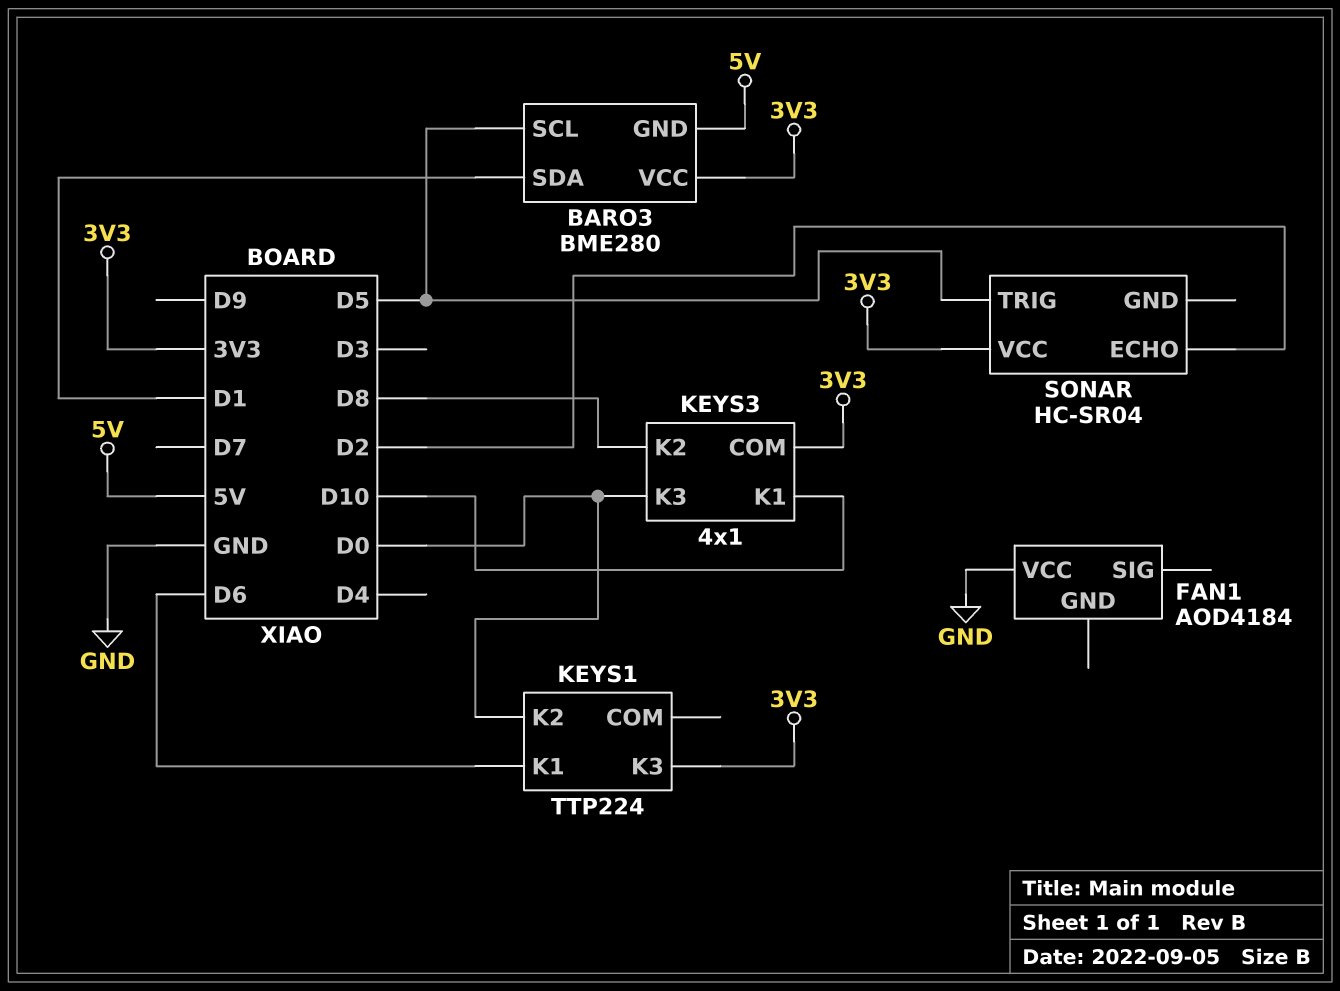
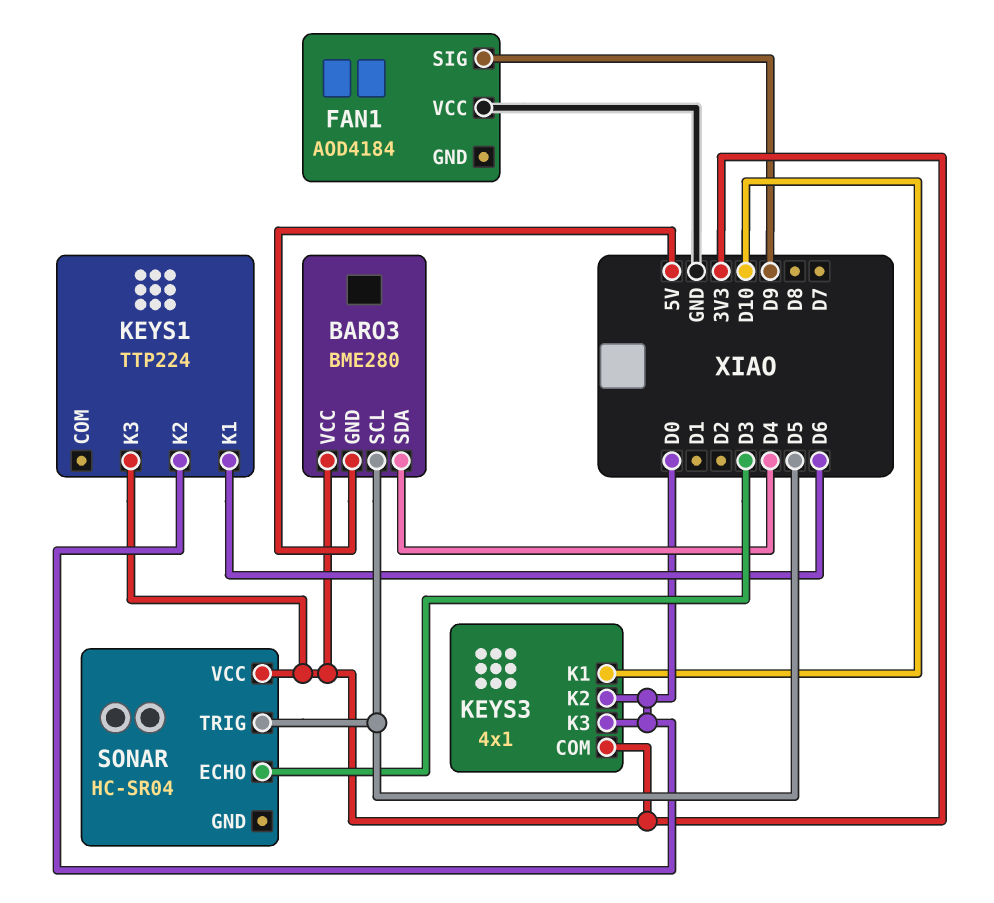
BARO3 pin SDA: D1 -> D4
FAN1 pin SIG: none -> D9
KEYS3 pin K2: D8 -> D0
SONAR pin ECHO: D2 -> D3

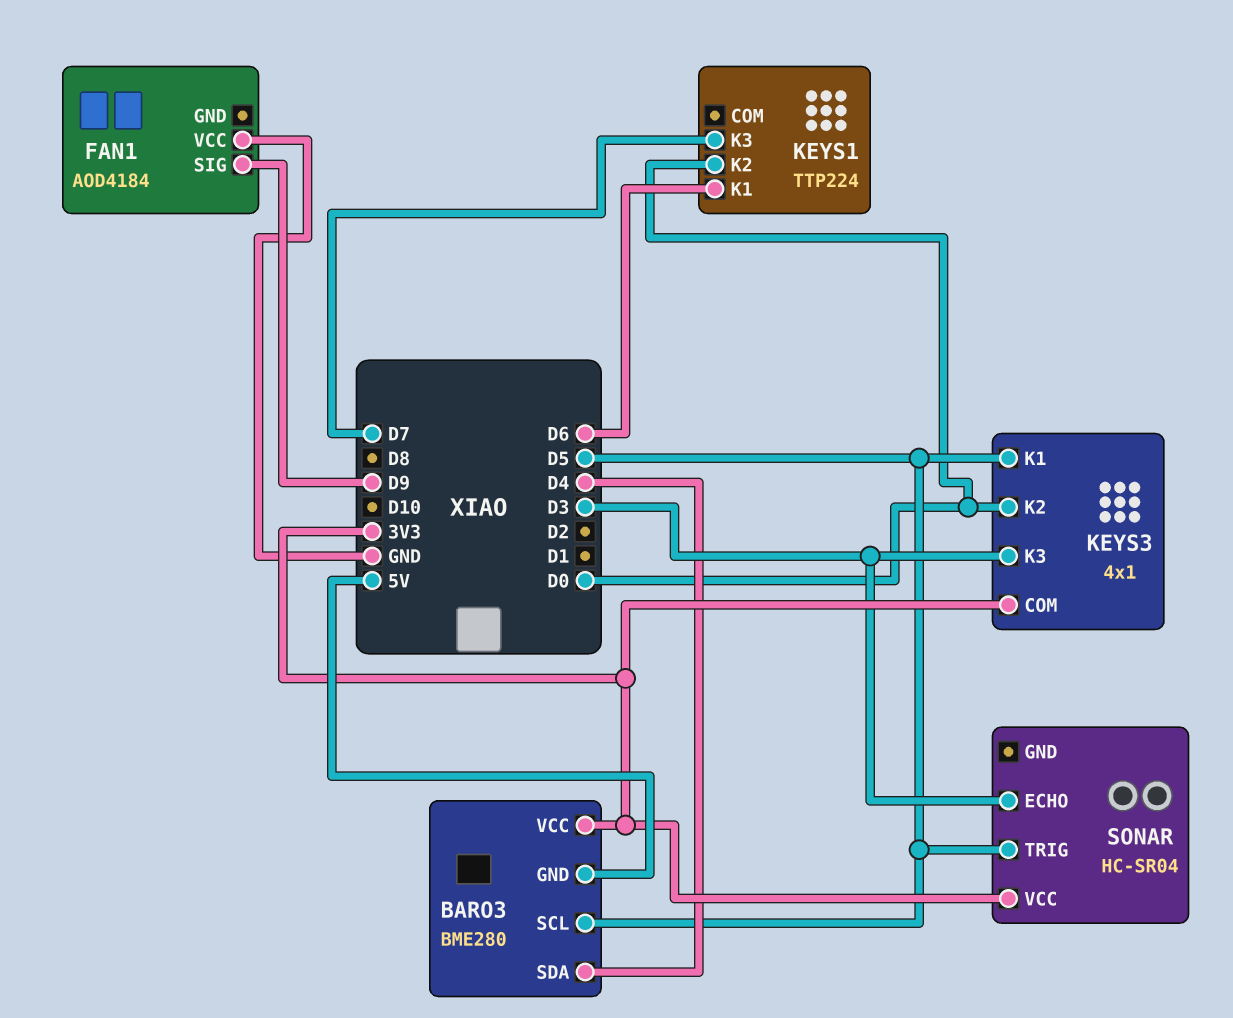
KEYS1 pin K3: 3V3 -> D7
KEYS3 pin K1: D10 -> D5
KEYS3 pin K3: D0 -> D3

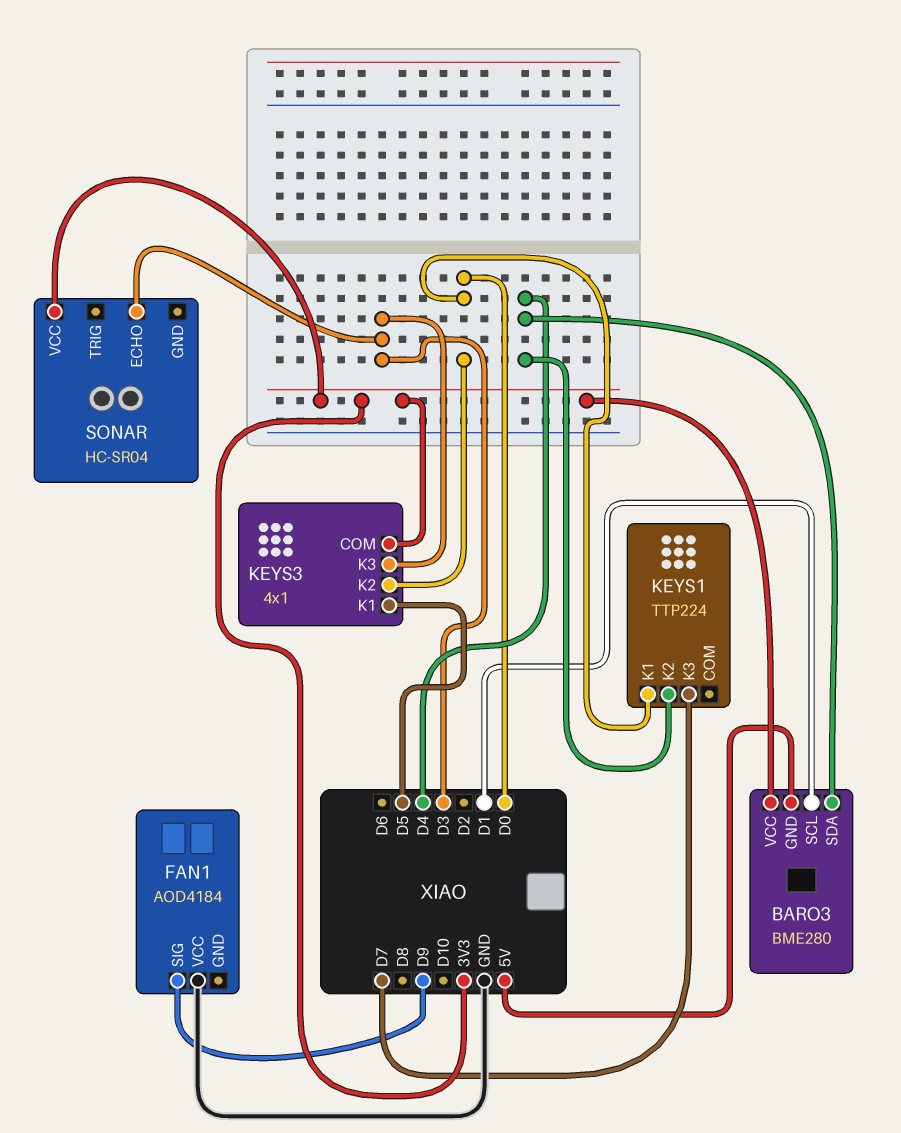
BARO3 pin SCL: D5 -> D1
KEYS1 pin K1: D6 -> D0
KEYS1 pin K2: D0 -> D4
SONAR pin TRIG: D5 -> none

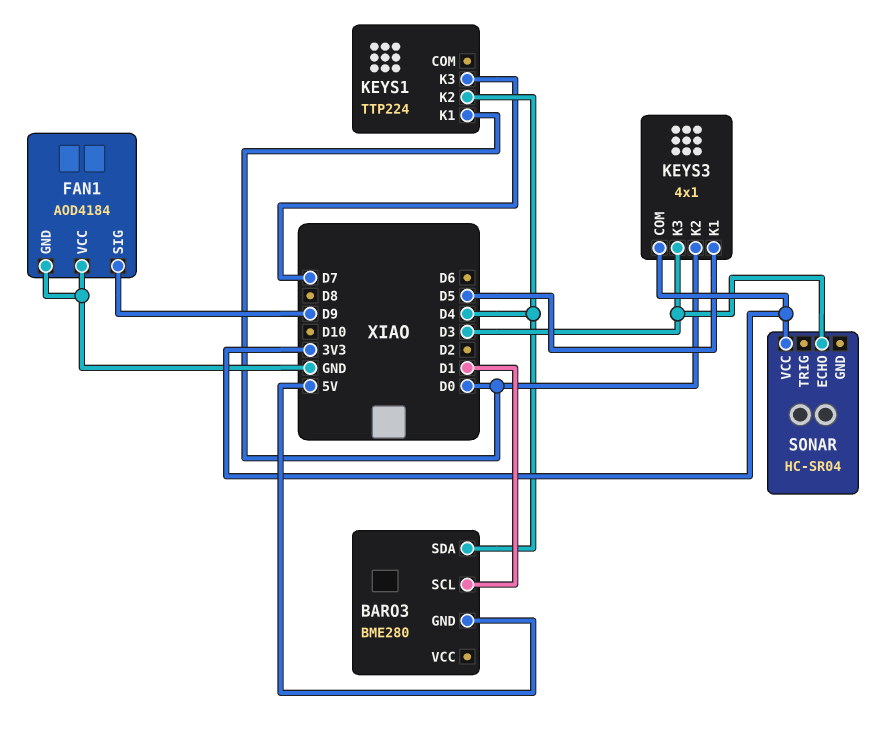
BARO3 pin VCC: 3V3 -> none
FAN1 pin GND: none -> GND

